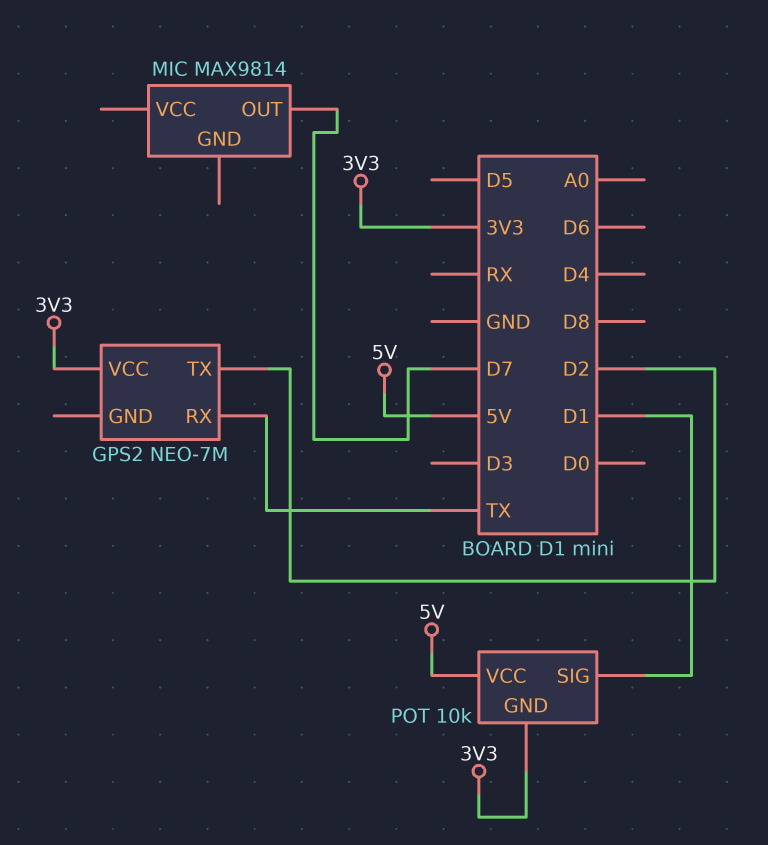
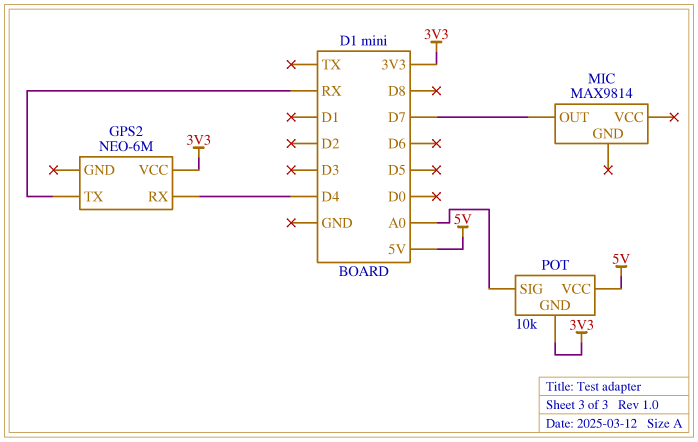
GPS2: NEO-7M -> NEO-6M
GPS2 pin RX: TX -> D4
GPS2 pin TX: D2 -> RX
POT pin SIG: D1 -> A0

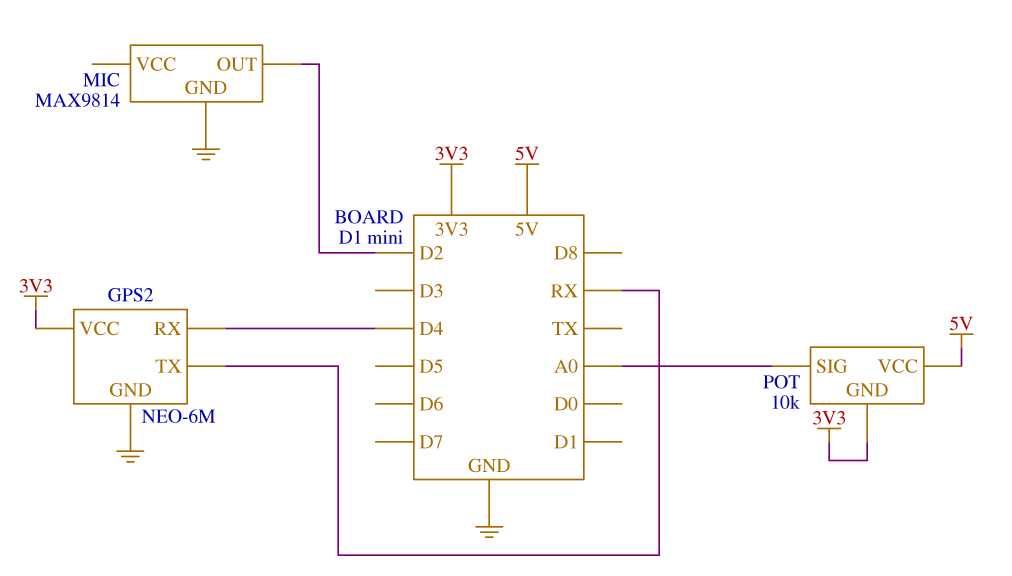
GPS2 pin GND: none -> GND
MIC pin GND: none -> GND
MIC pin OUT: D7 -> D2

